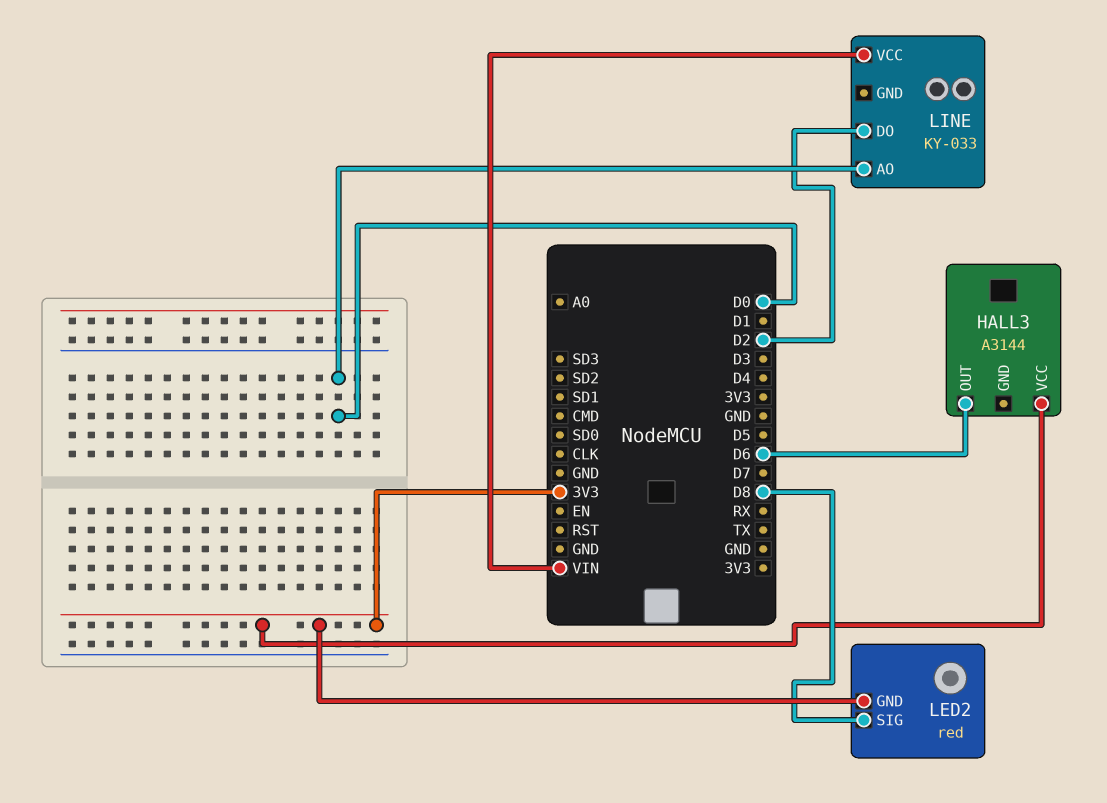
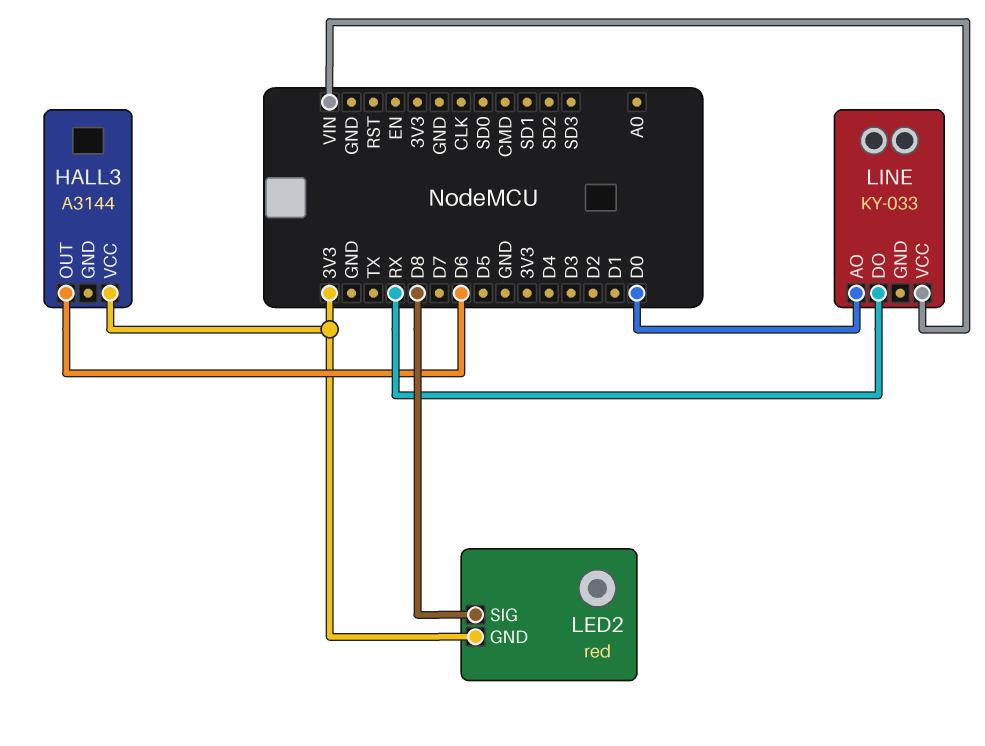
LINE pin DO: D2 -> RX

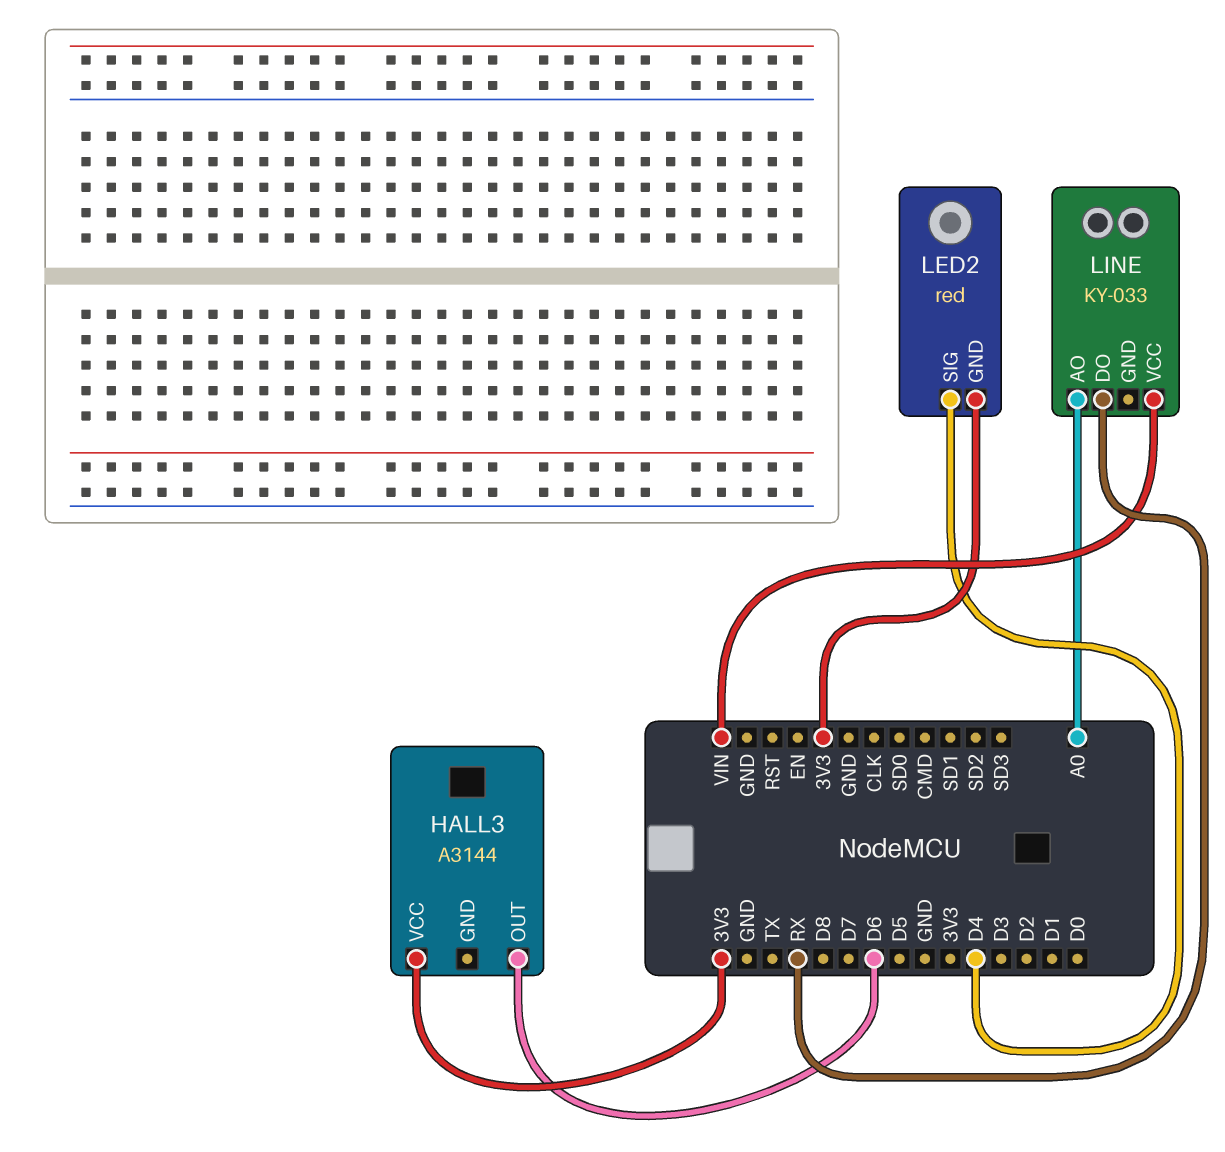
LED2 pin SIG: D8 -> D4
LINE pin AO: D0 -> A0

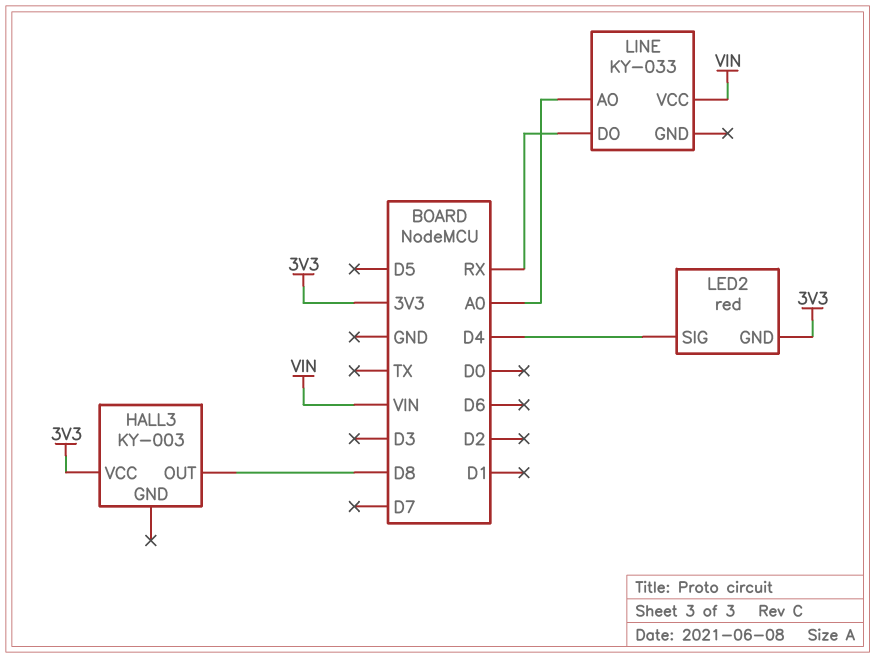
HALL3: A3144 -> KY-003
HALL3 pin OUT: D6 -> D8

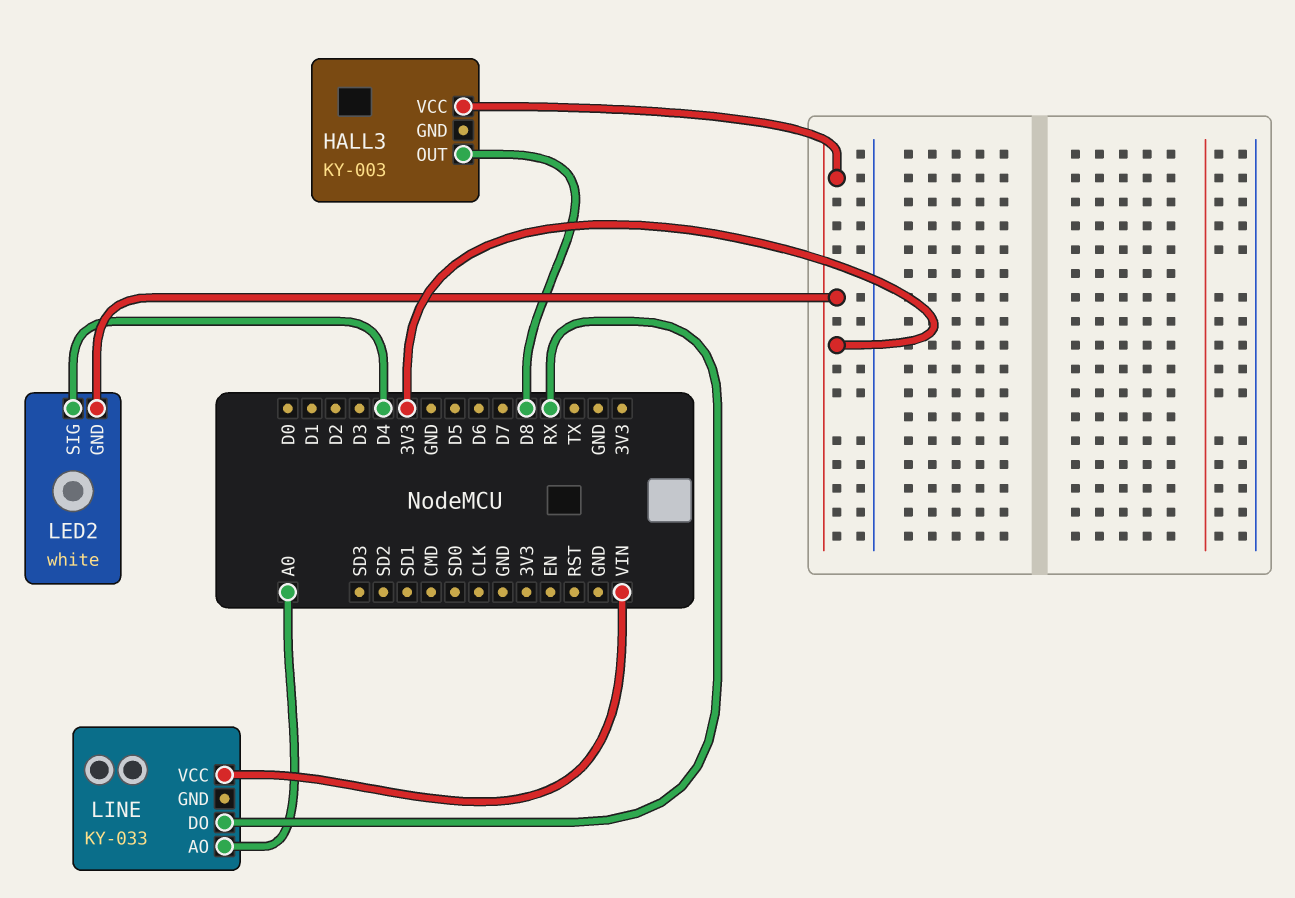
LED2: red -> white

